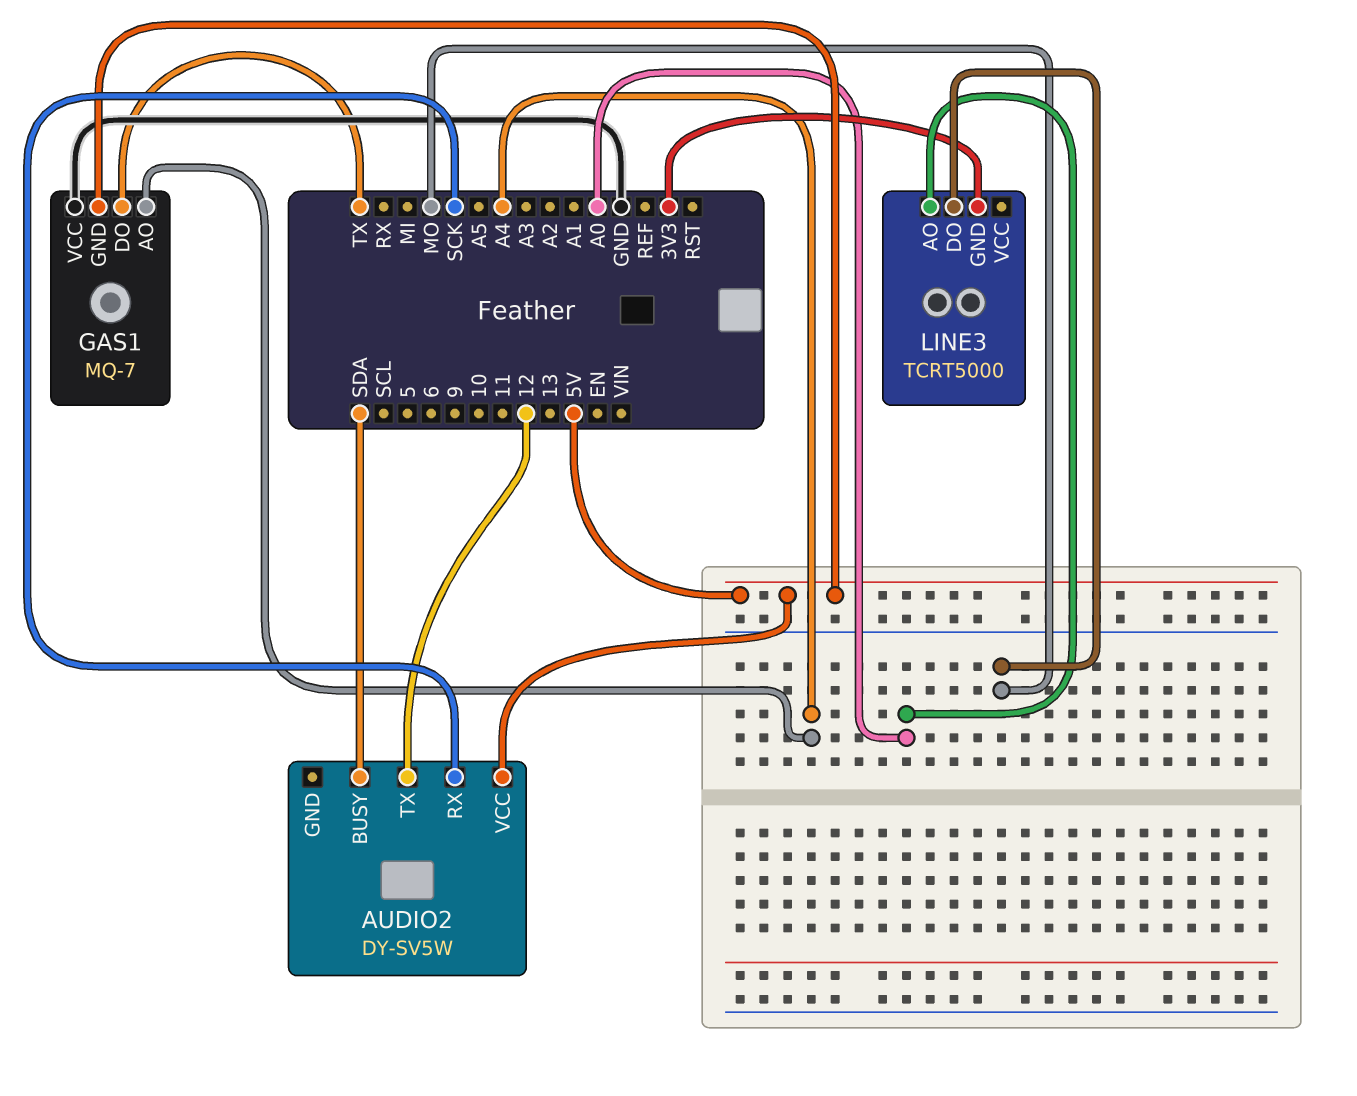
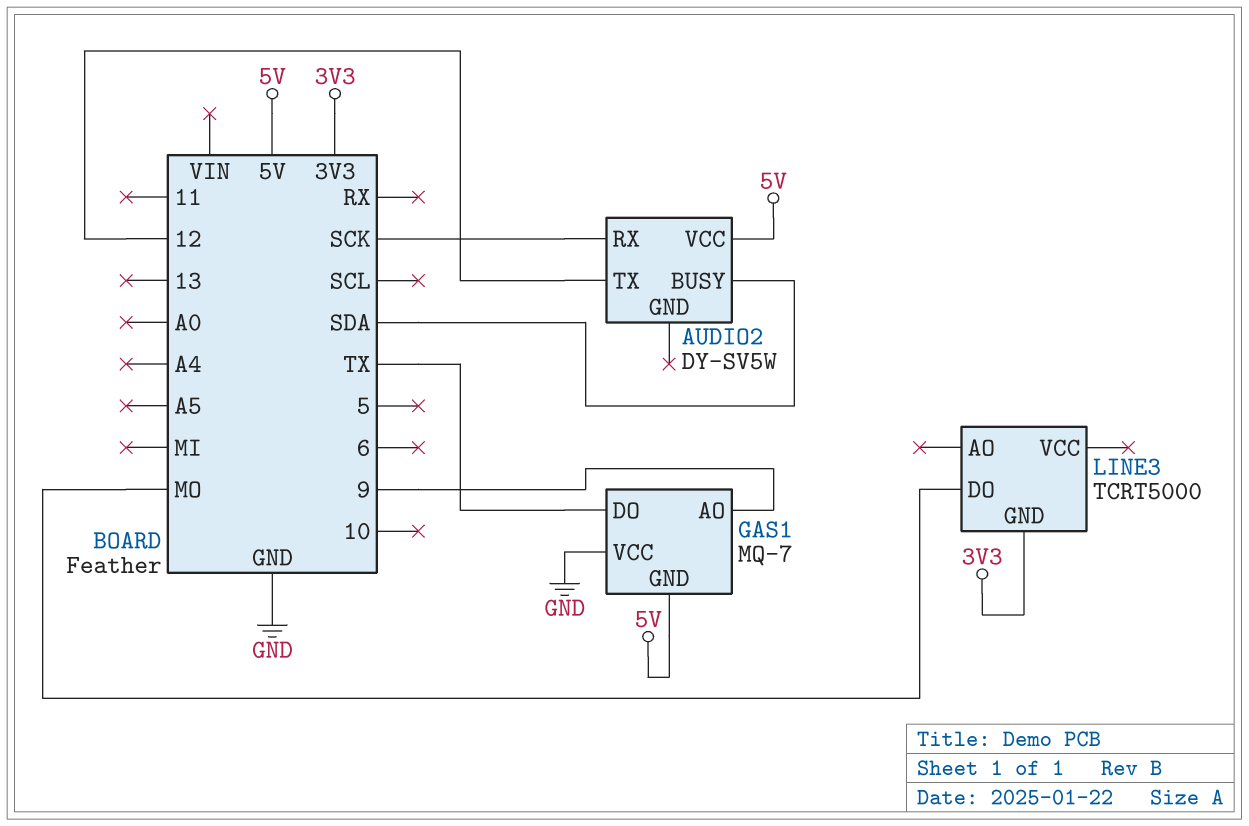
GAS1 pin AO: A4 -> 9
LINE3 pin AO: A0 -> none

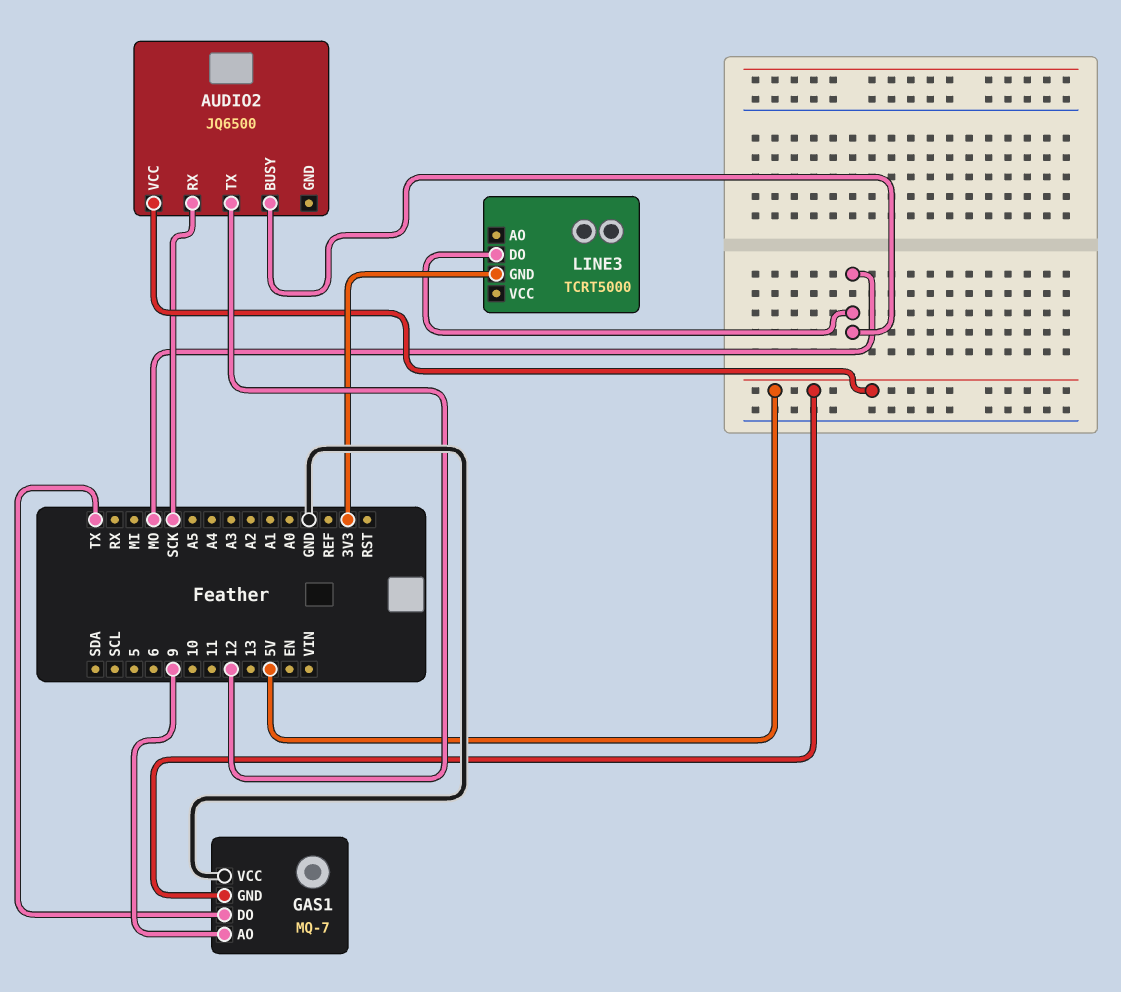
AUDIO2: DY-SV5W -> JQ6500
AUDIO2 pin BUSY: SDA -> MO

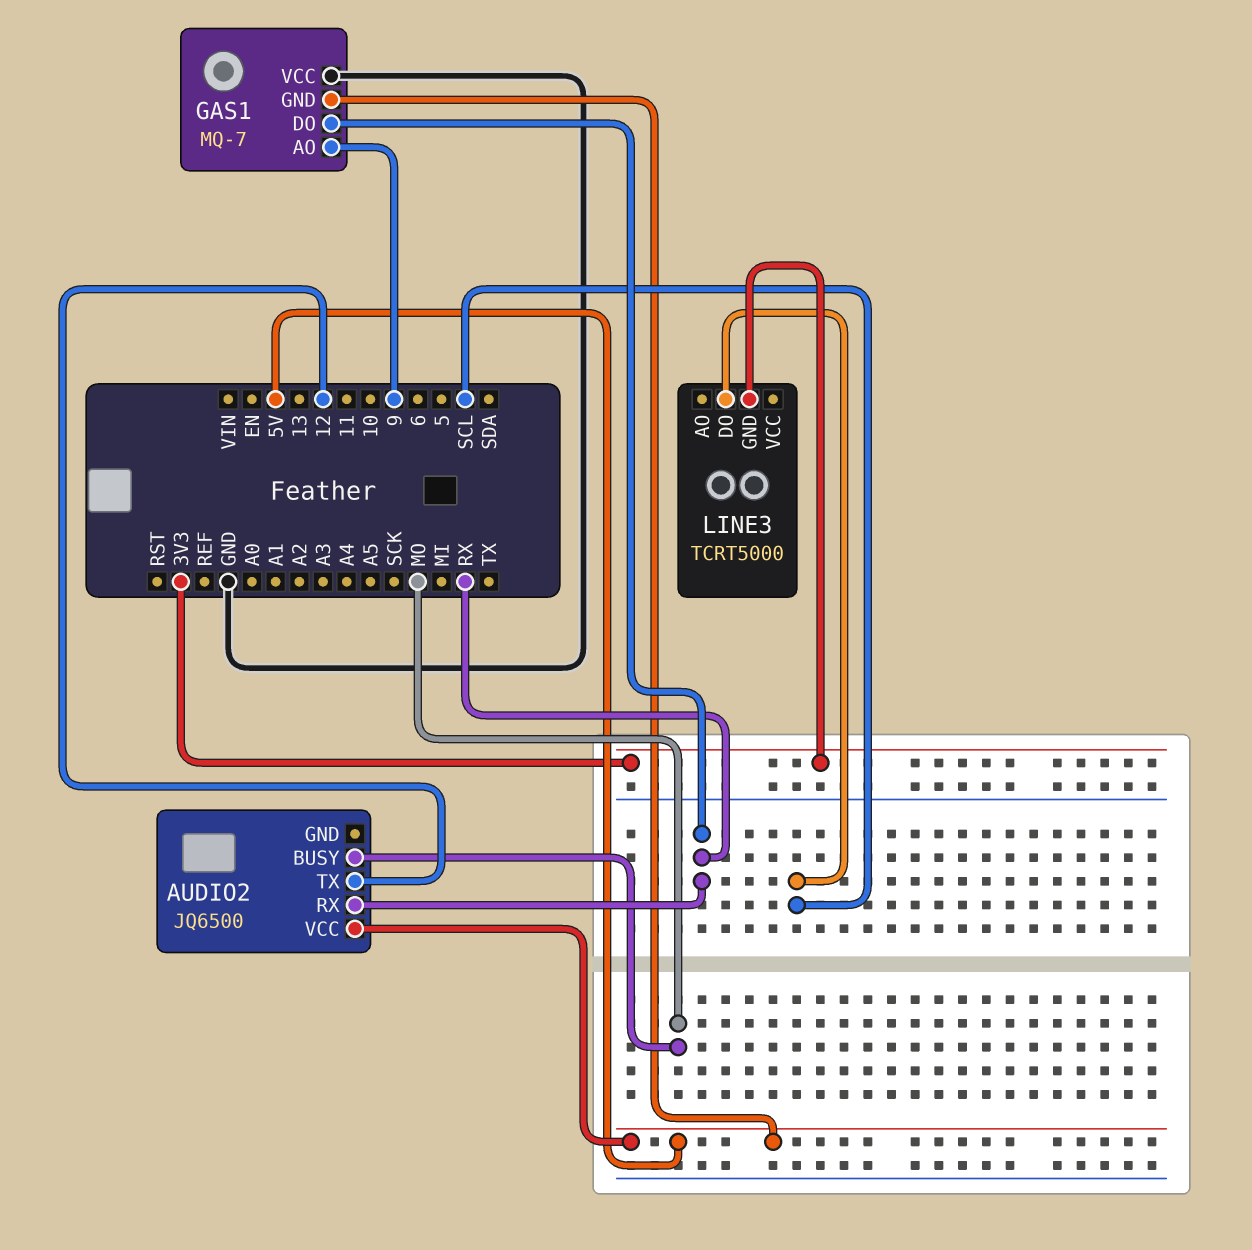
AUDIO2 pin RX: SCK -> RX
GAS1 pin DO: TX -> RX
LINE3 pin DO: MO -> SCL

